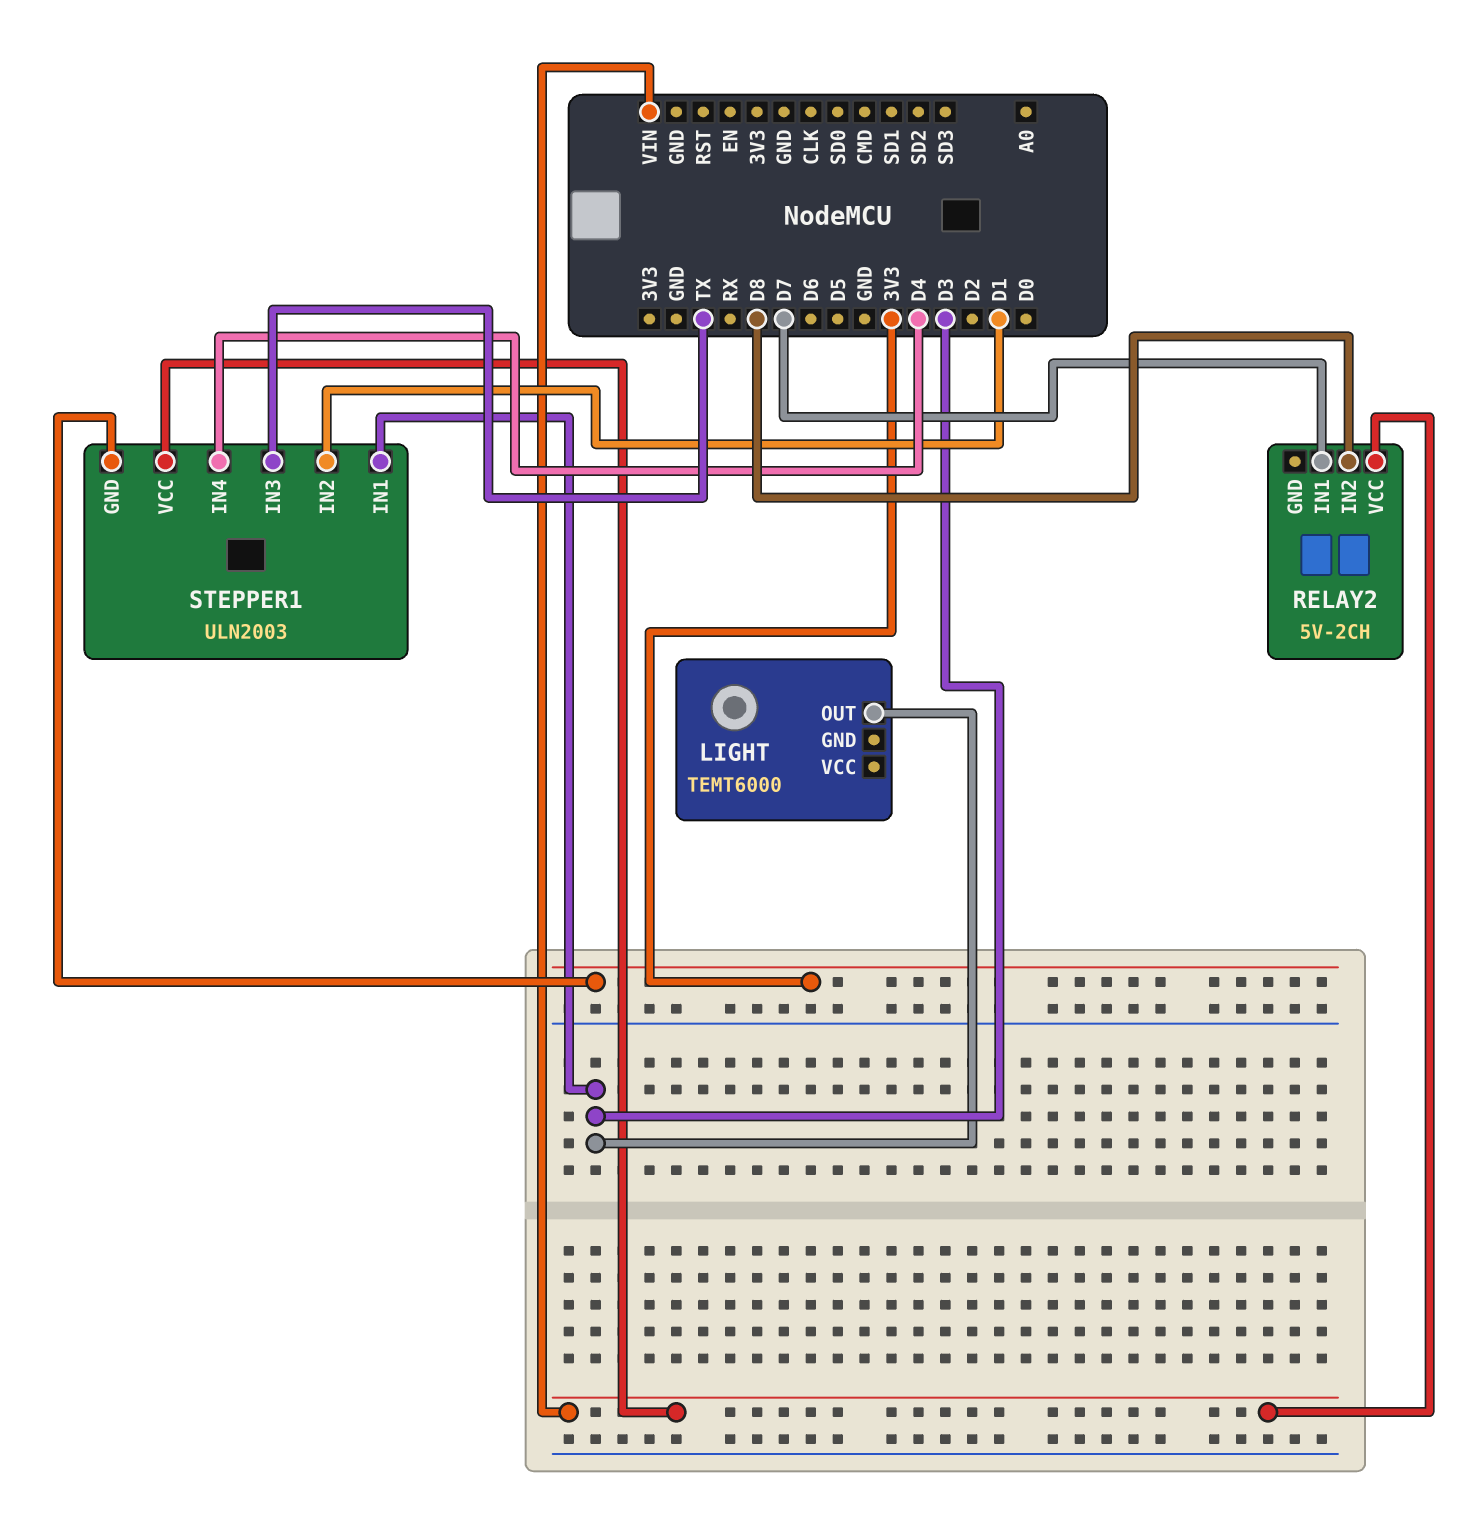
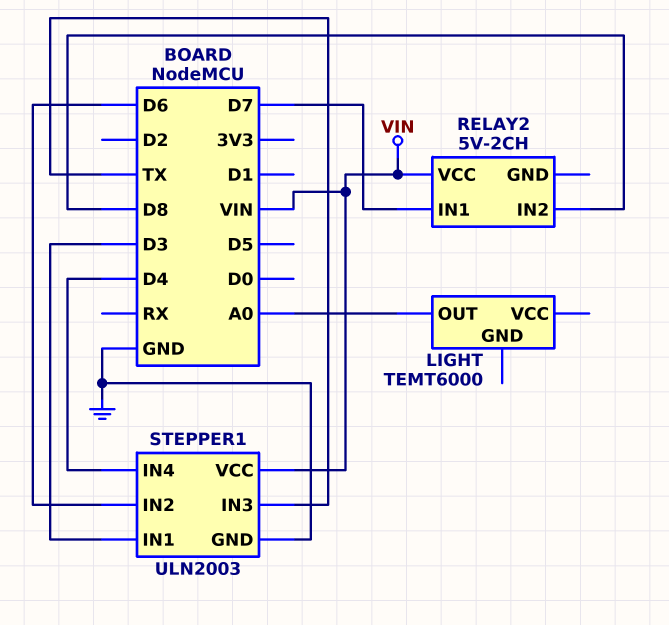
LIGHT pin OUT: D3 -> A0
STEPPER1 pin GND: 3V3 -> GND
STEPPER1 pin IN2: D1 -> D6

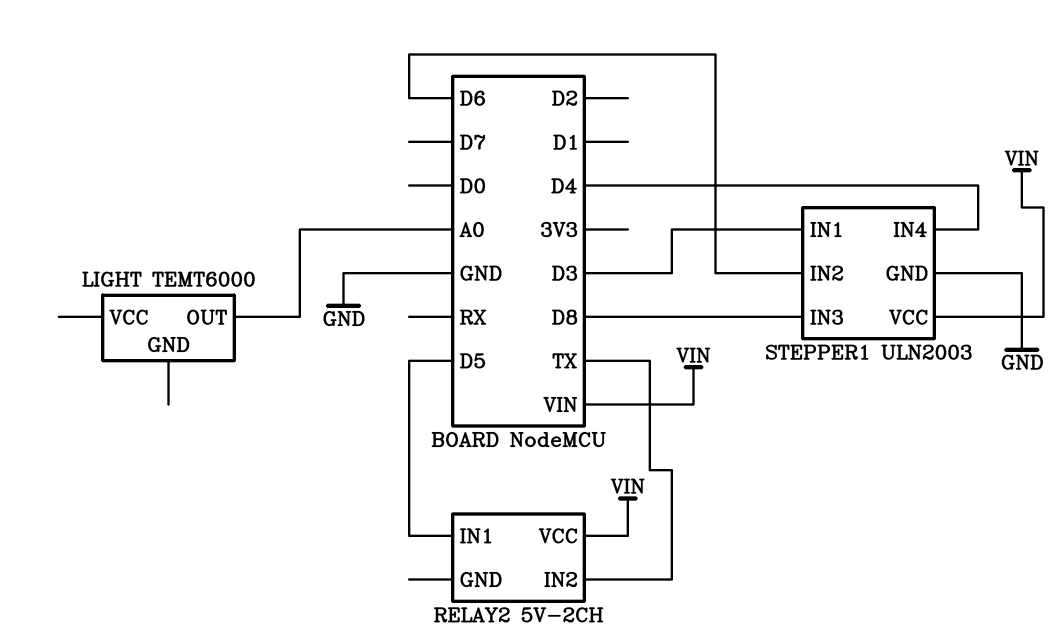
RELAY2 pin IN1: D7 -> D5
RELAY2 pin IN2: D8 -> TX
STEPPER1 pin IN3: TX -> D8

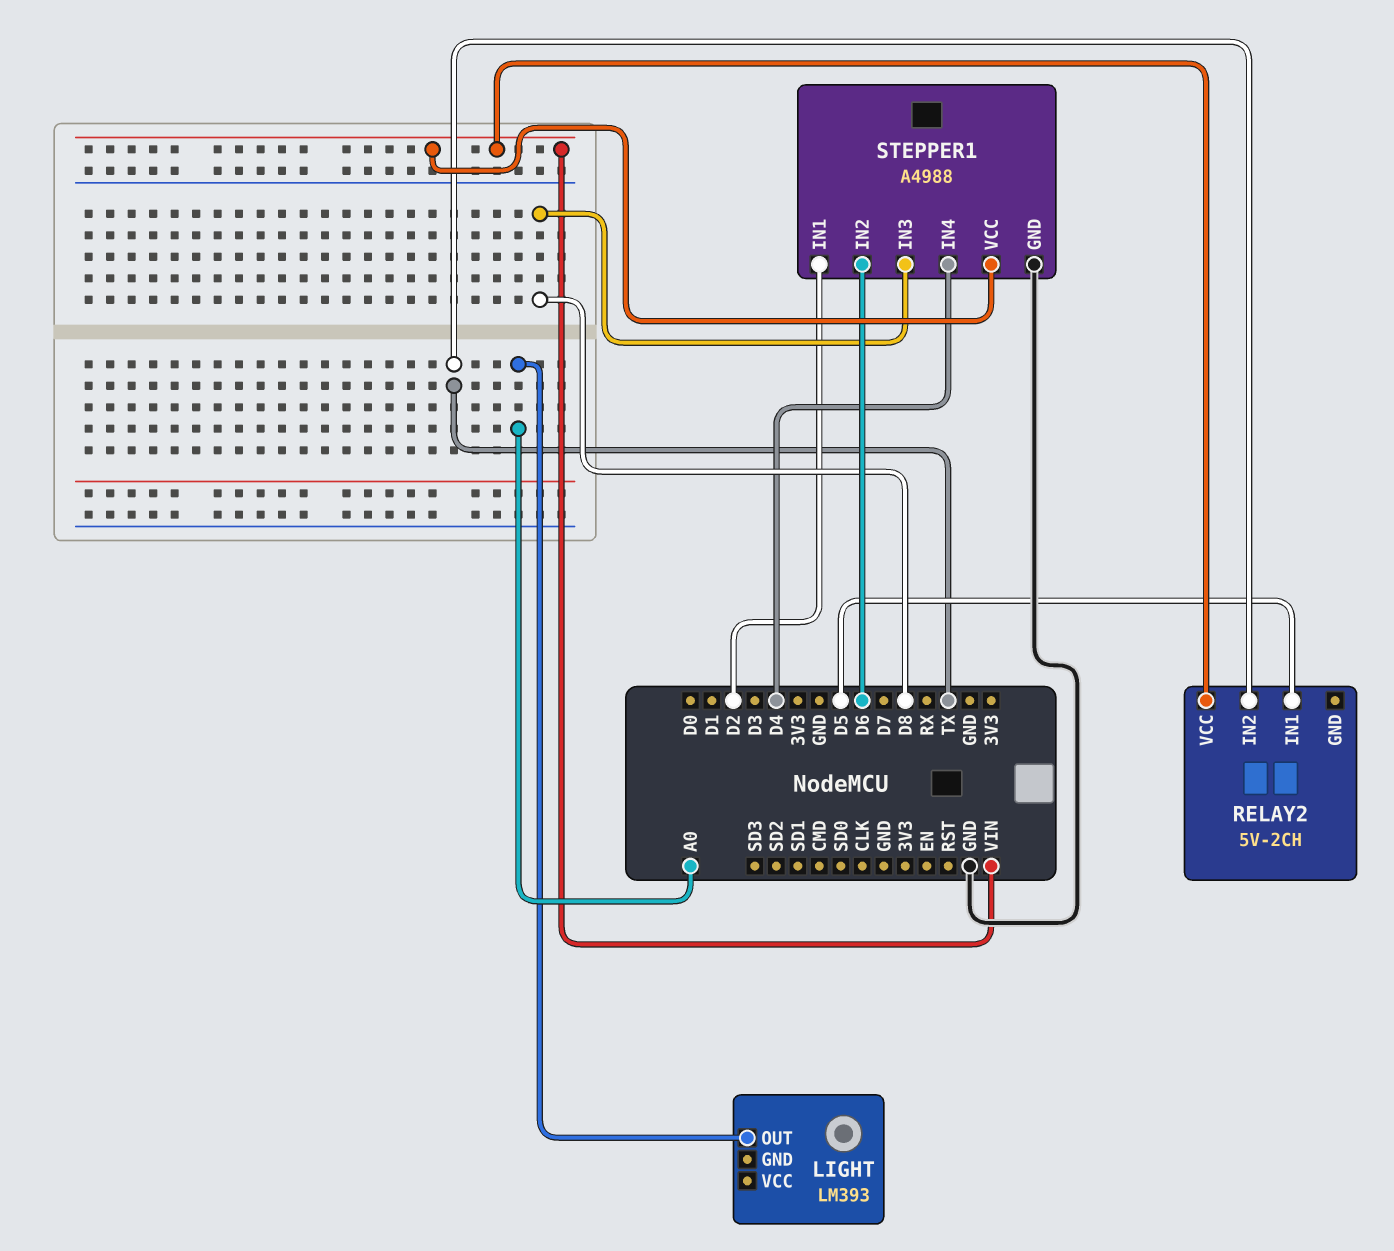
LIGHT: TEMT6000 -> LM393
STEPPER1: ULN2003 -> A4988
STEPPER1 pin IN1: D3 -> D2

